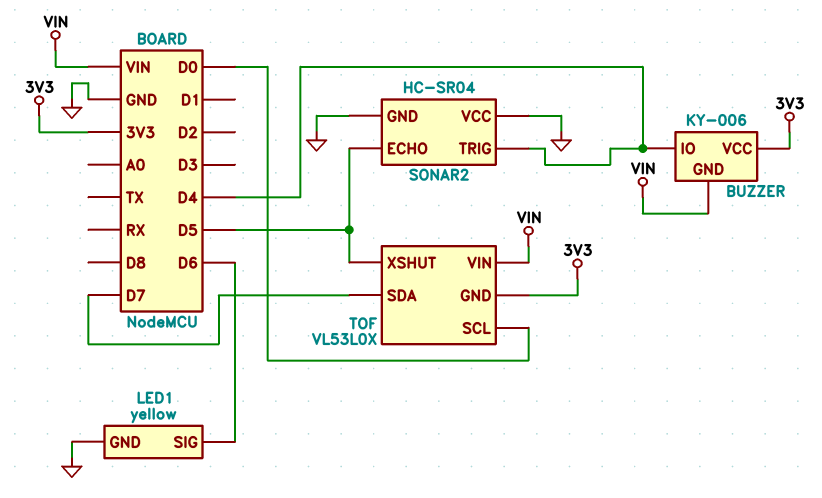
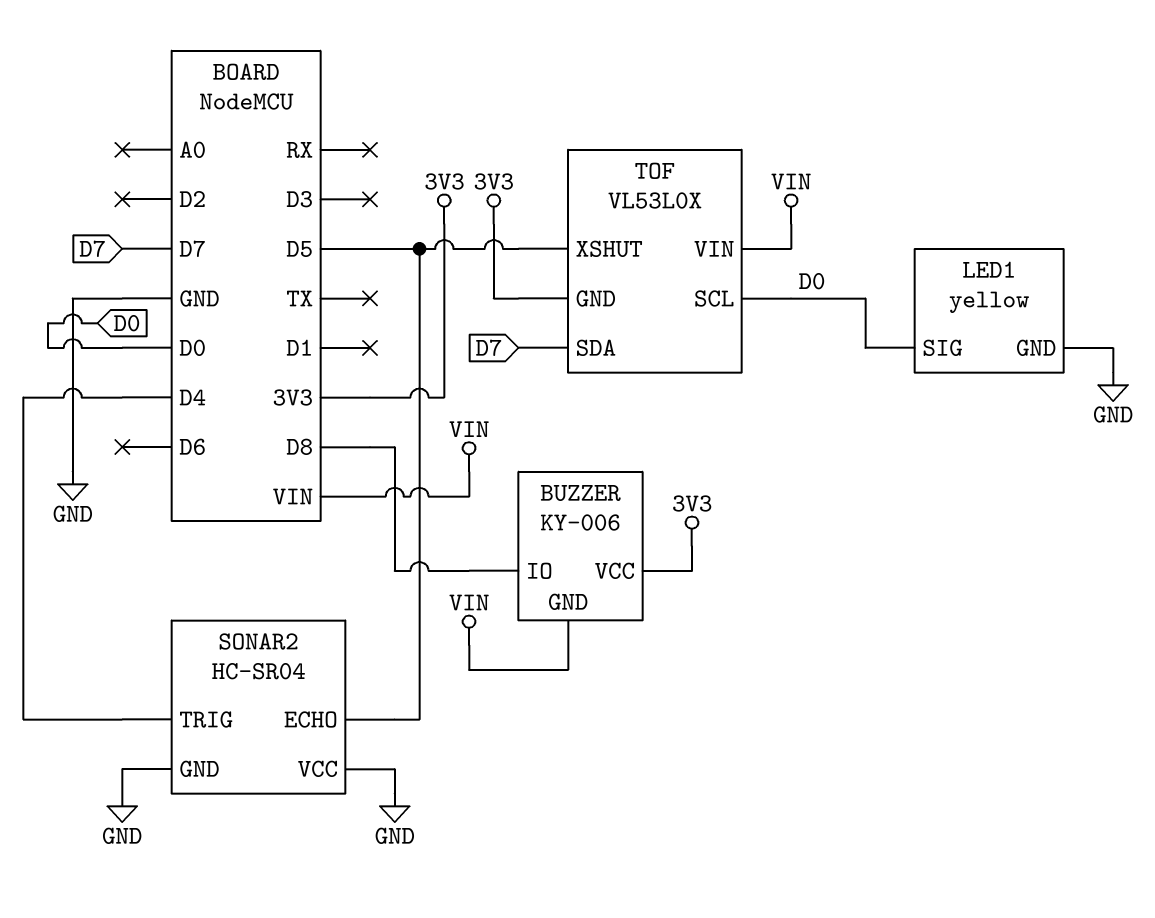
BUZZER pin IO: D4 -> D8
LED1 pin SIG: D6 -> D0

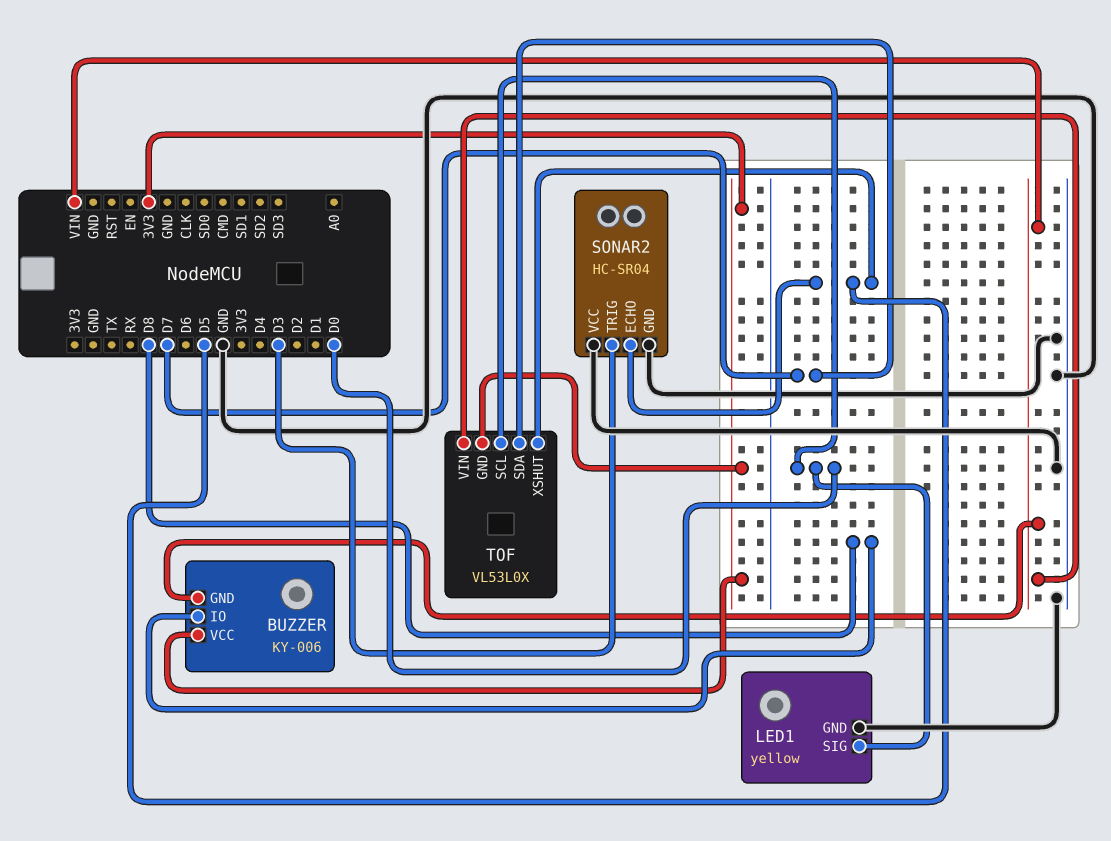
SONAR2 pin TRIG: D4 -> D3

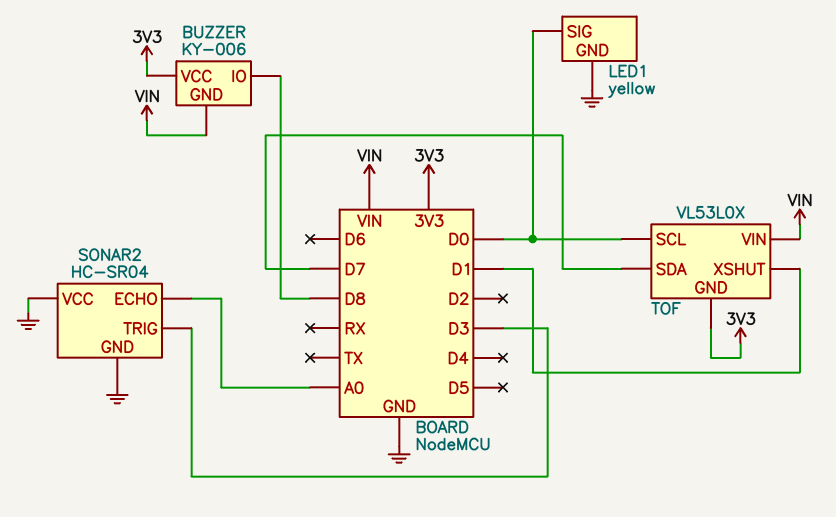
SONAR2 pin ECHO: D5 -> A0
TOF pin XSHUT: D5 -> D1

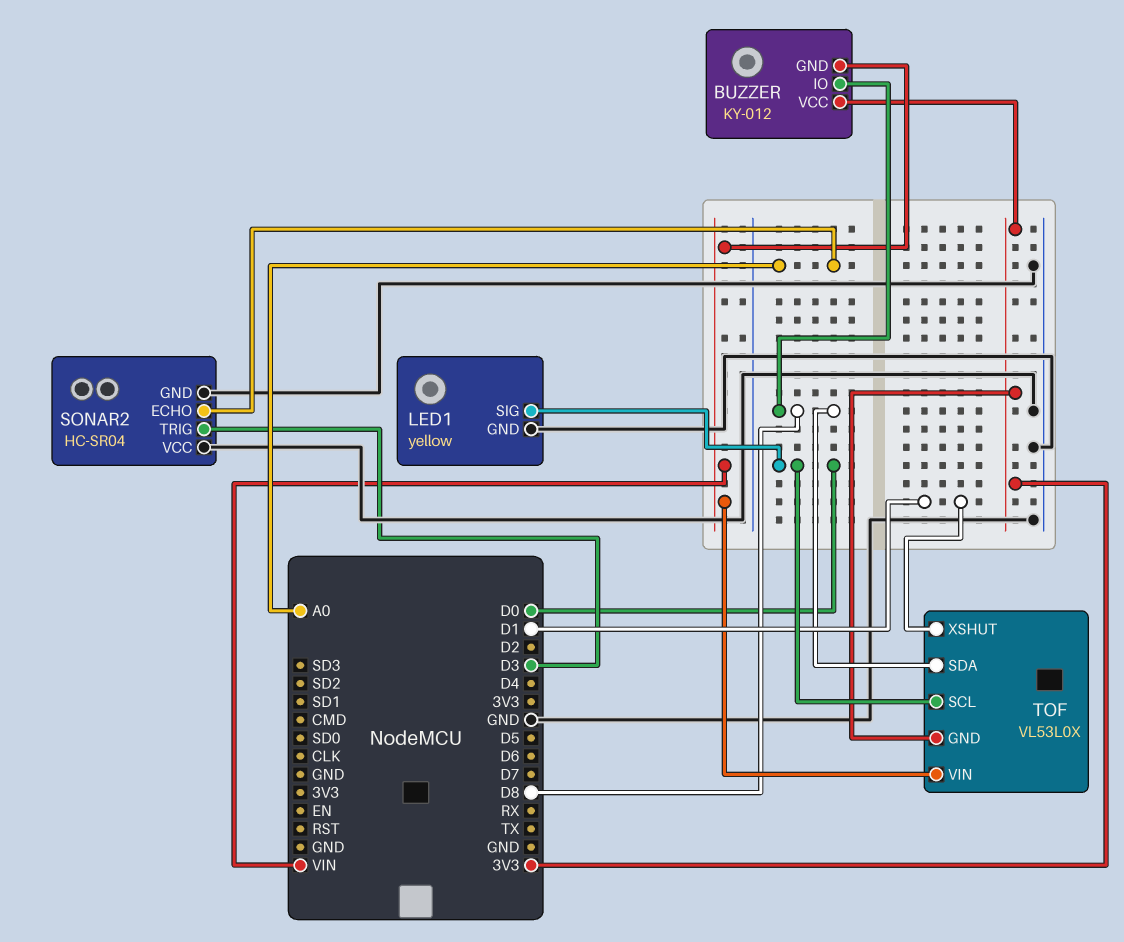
BUZZER: KY-006 -> KY-012
TOF pin SDA: D7 -> D8

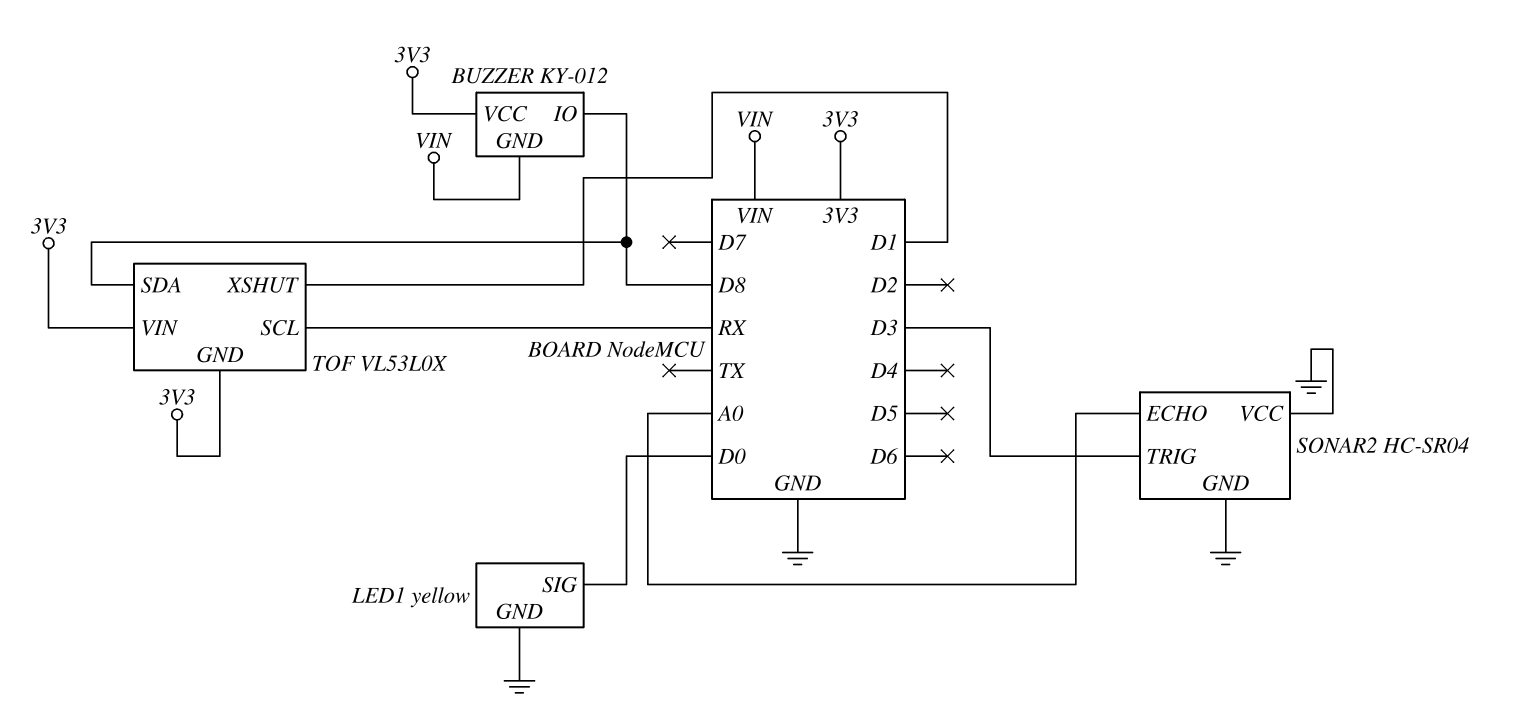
TOF pin SCL: D0 -> RX
TOF pin VIN: VIN -> 3V3

